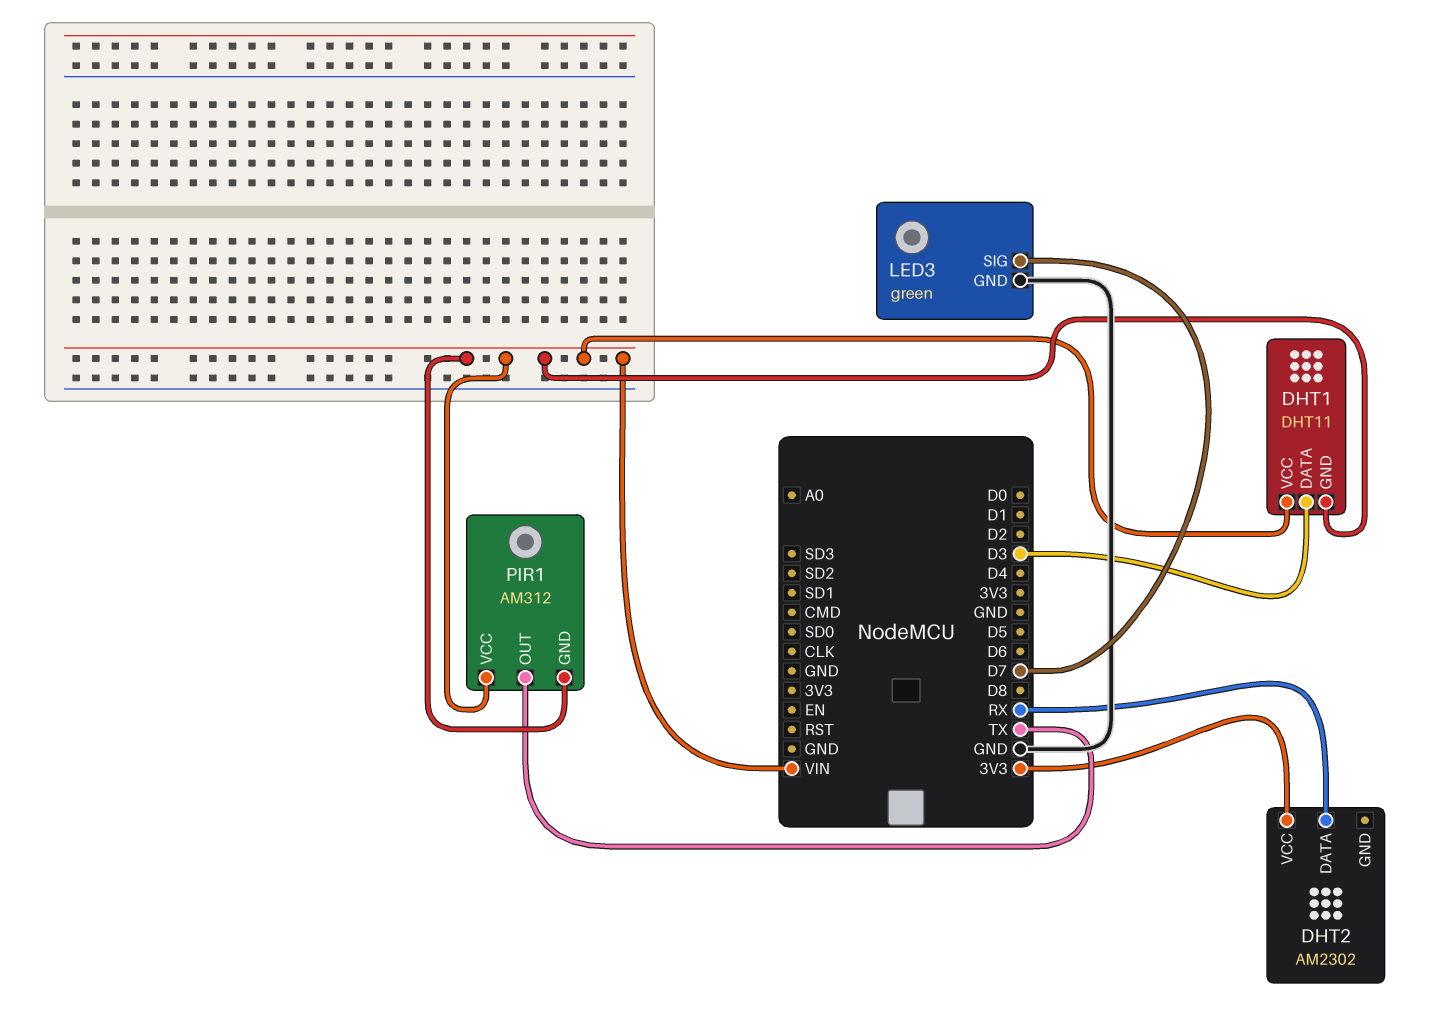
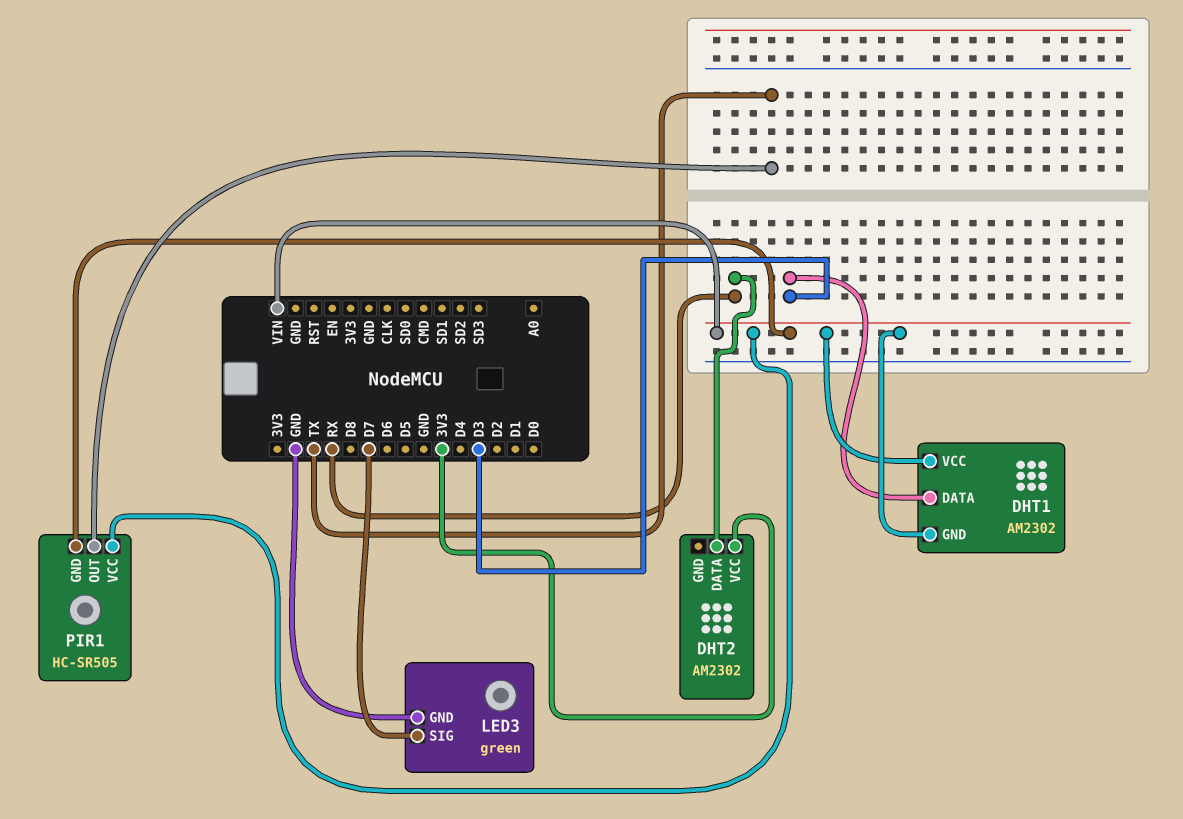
DHT1: DHT11 -> AM2302
PIR1: AM312 -> HC-SR505

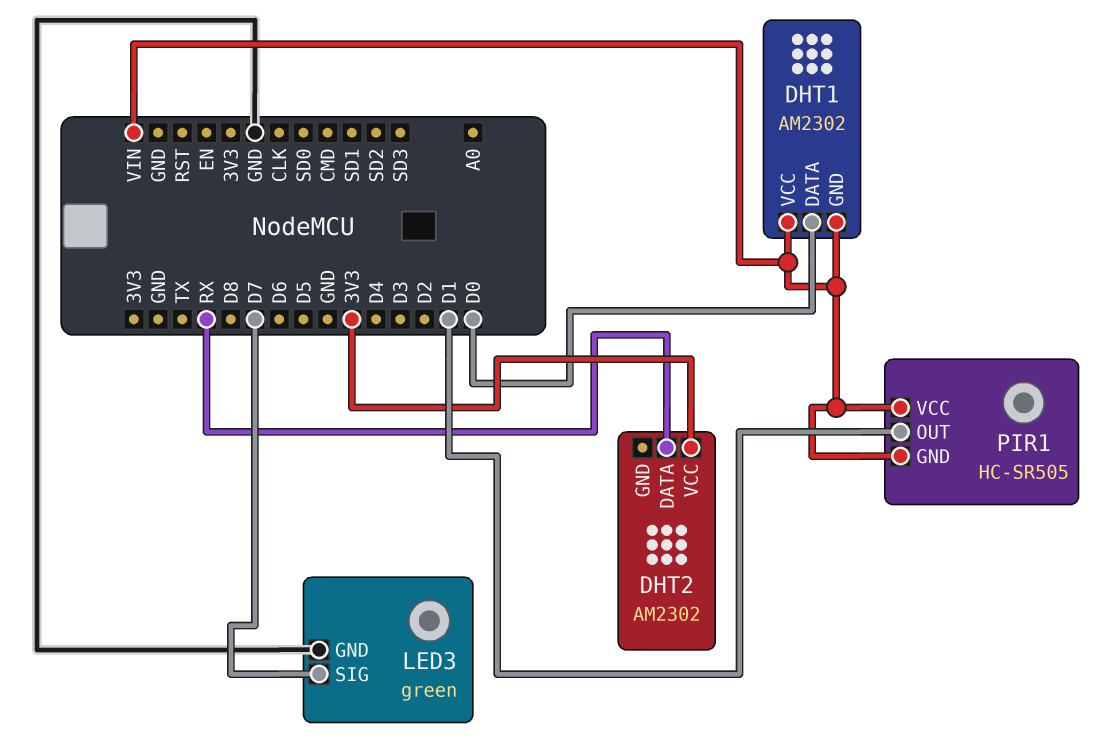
DHT1 pin DATA: D3 -> D0
PIR1 pin OUT: TX -> D1

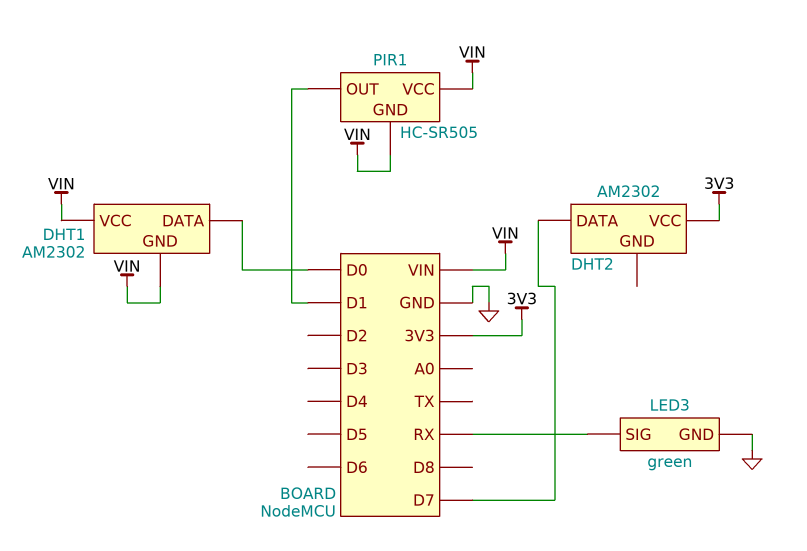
DHT2 pin DATA: RX -> D7
LED3 pin SIG: D7 -> RX

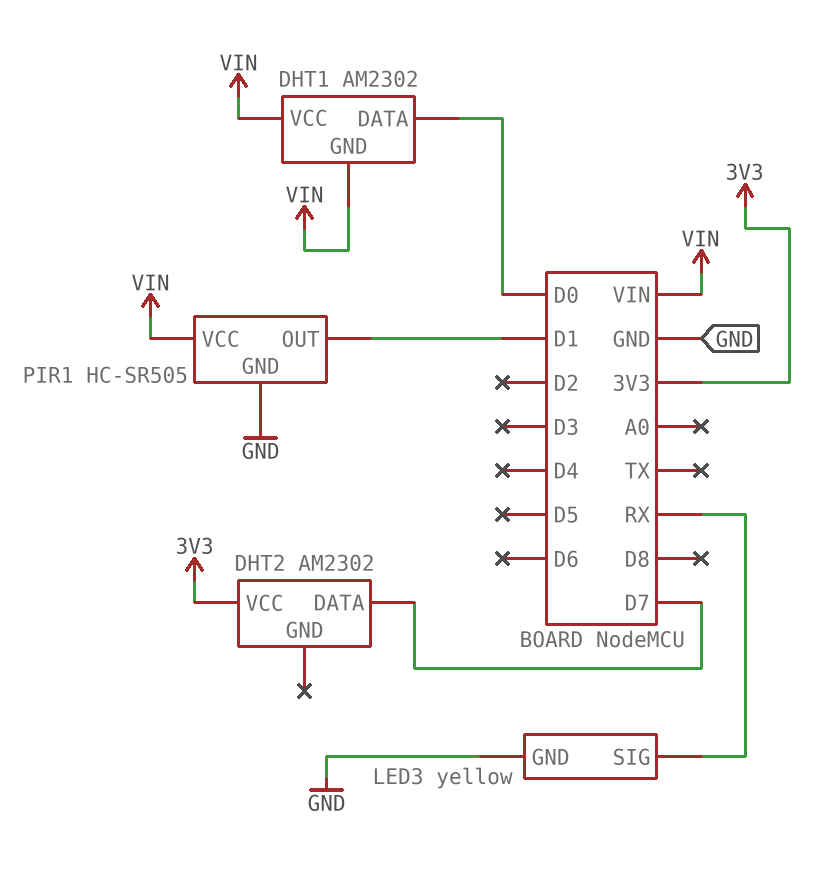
LED3: green -> yellow
PIR1 pin GND: VIN -> GND

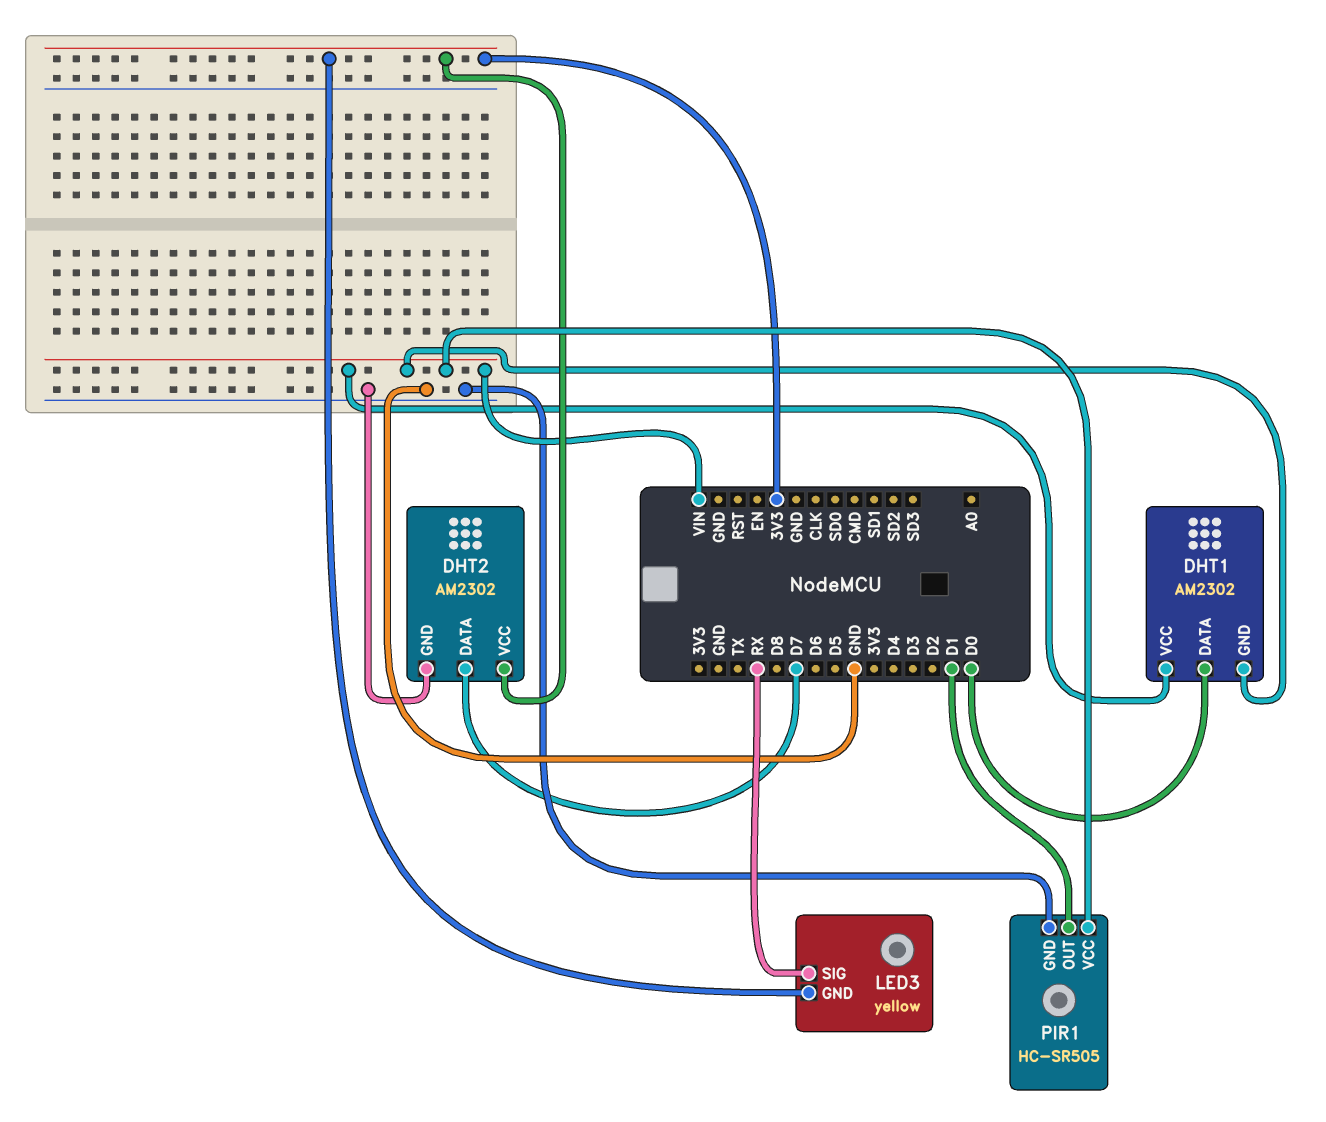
DHT2 pin GND: none -> GND
LED3 pin GND: GND -> 3V3

